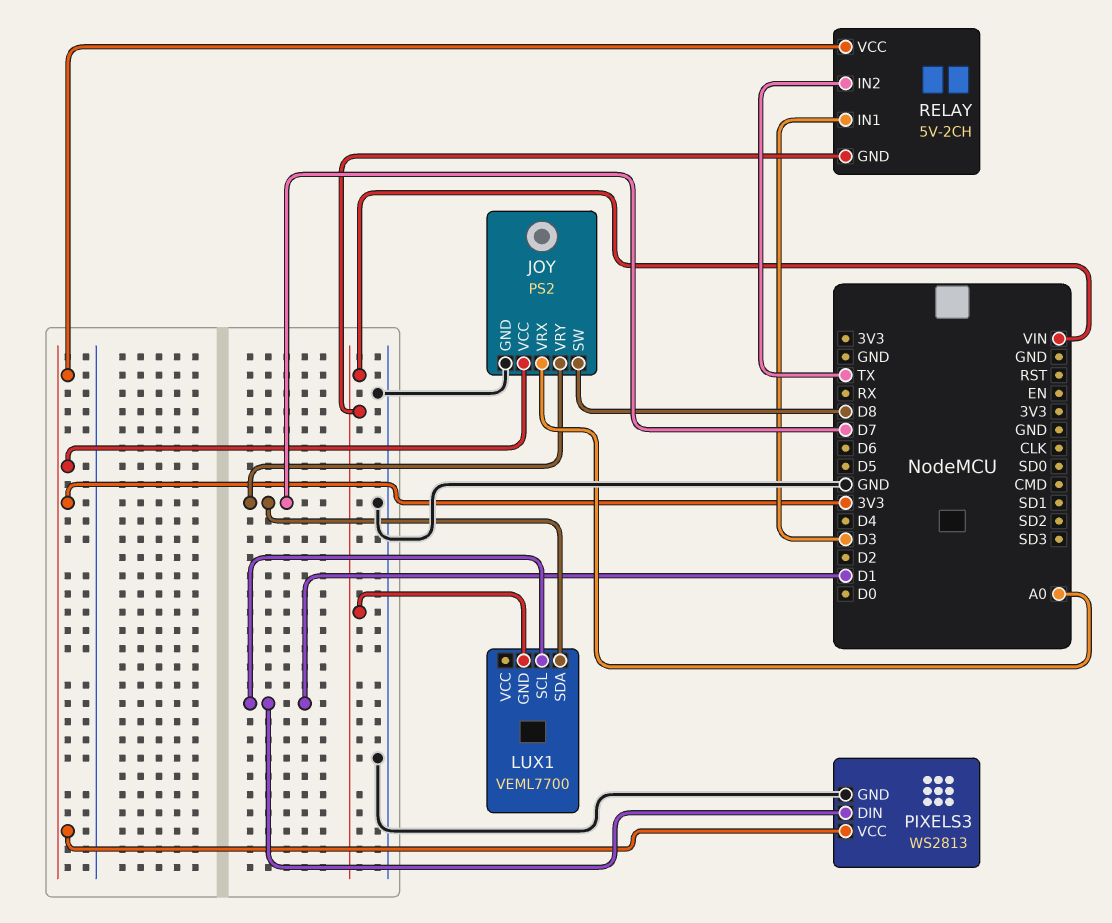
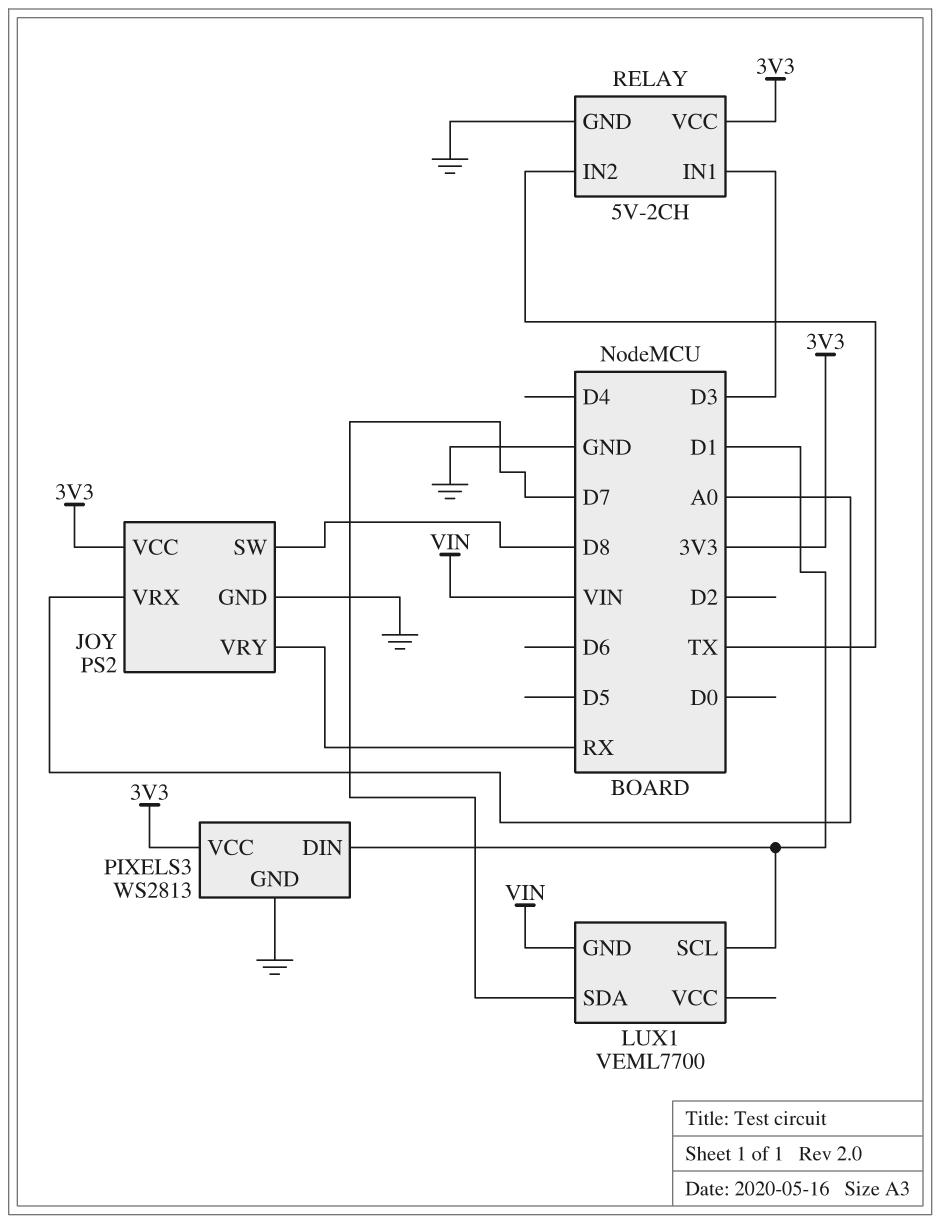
JOY pin VRY: D7 -> RX
RELAY pin GND: VIN -> GND

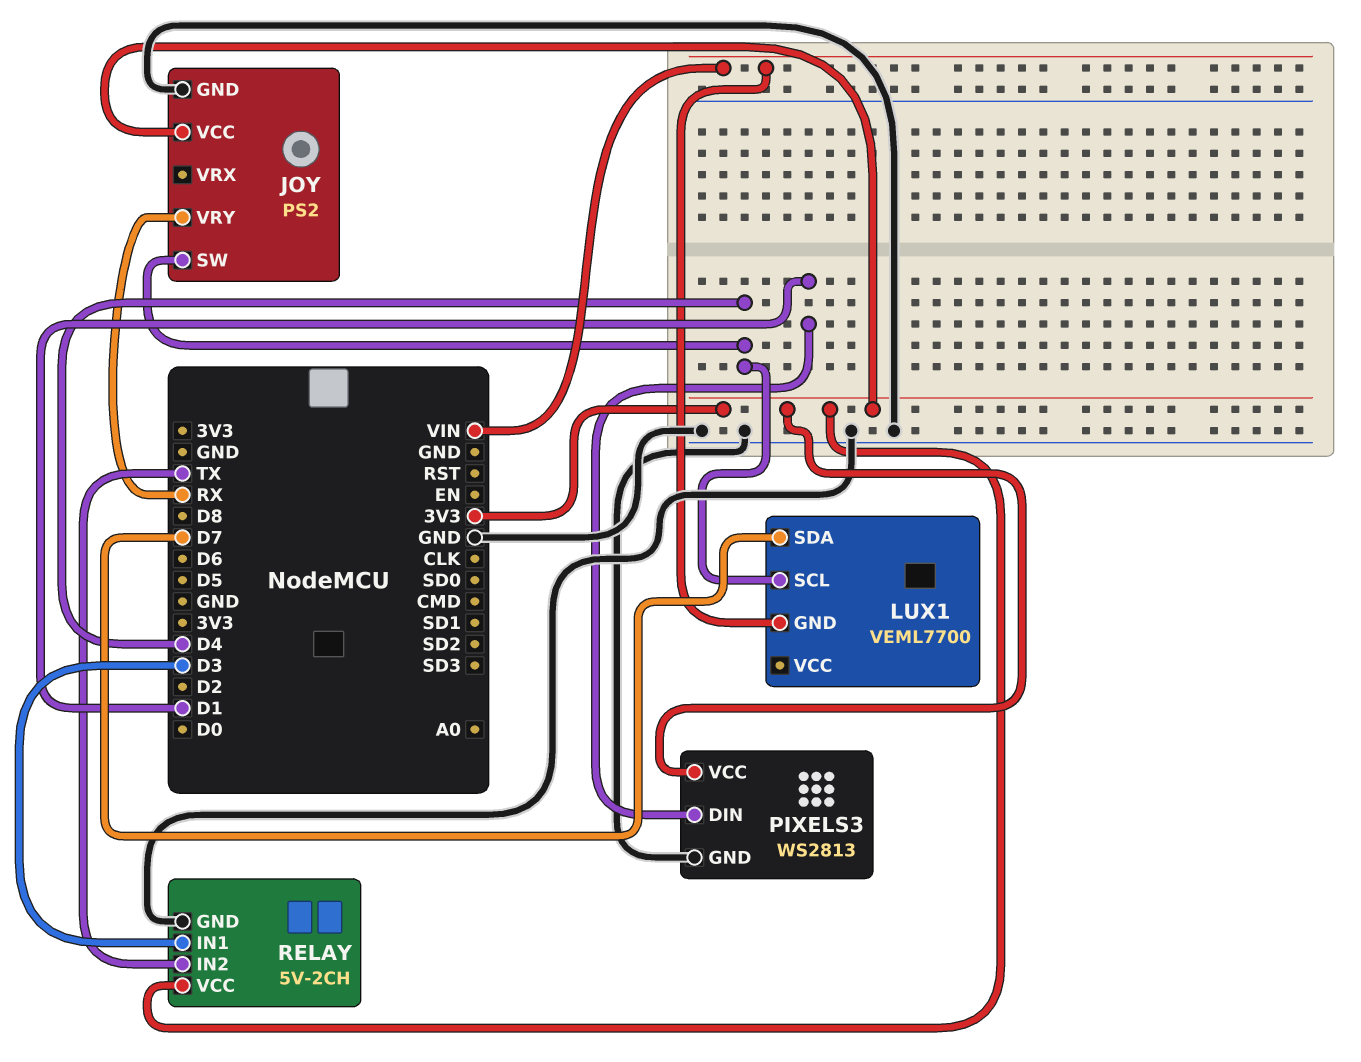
JOY pin SW: D8 -> D4
JOY pin VRX: A0 -> none
LUX1 pin SCL: D1 -> D4

